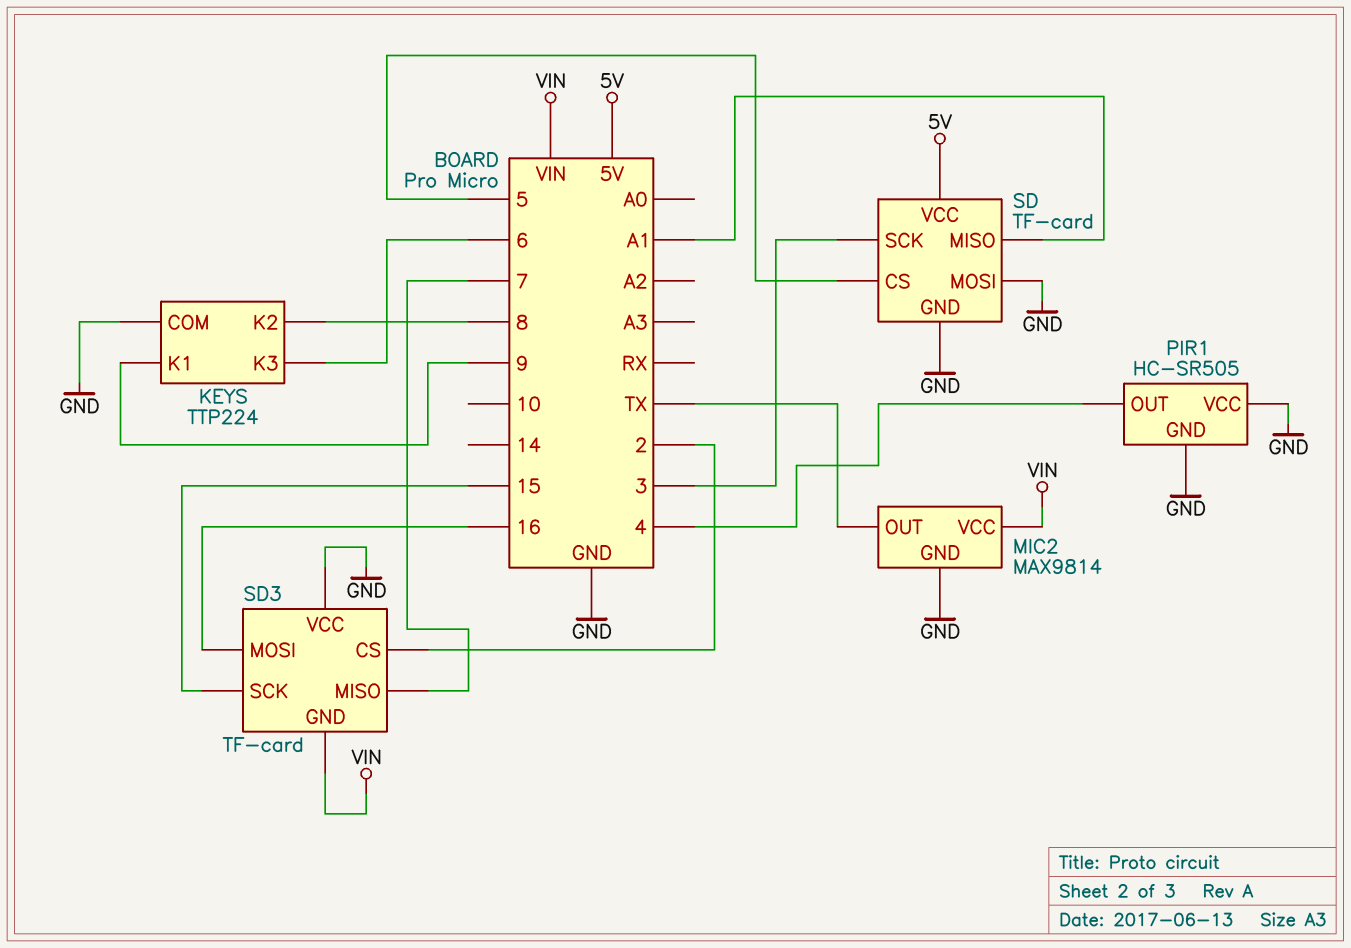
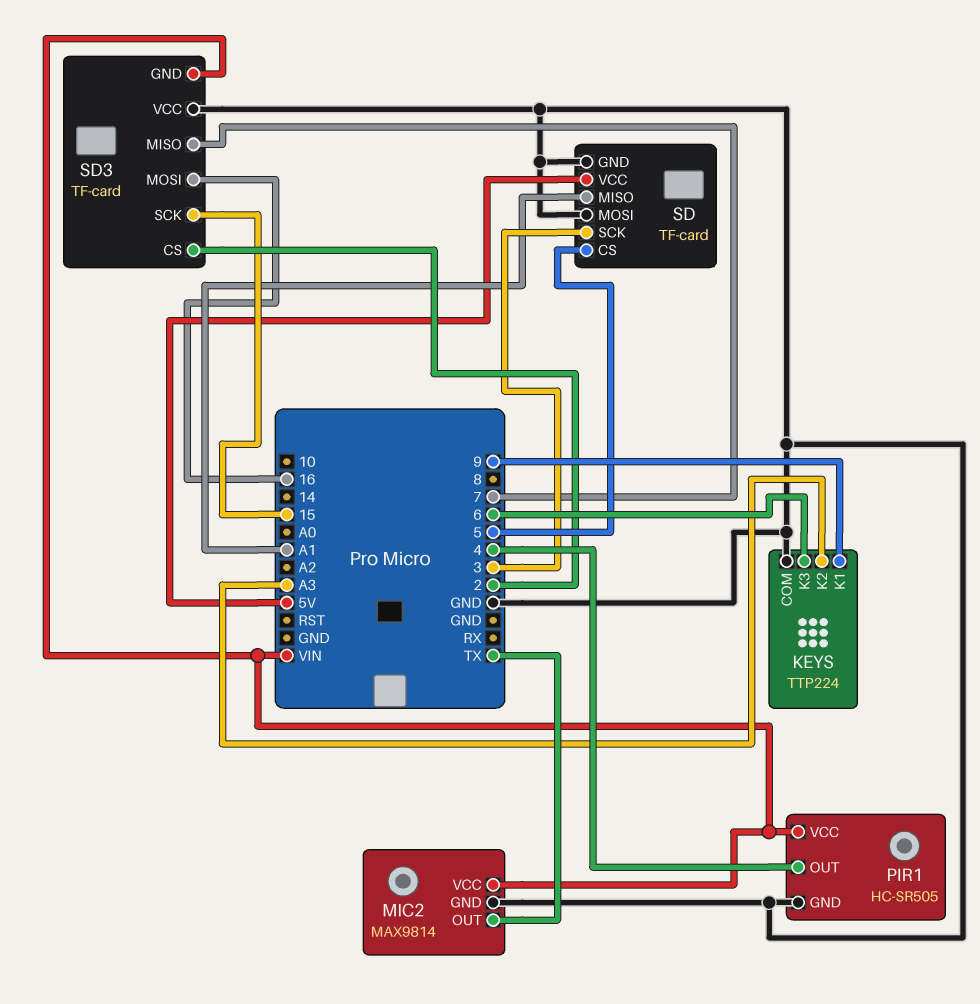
KEYS pin K2: 8 -> A3
PIR1 pin VCC: GND -> VIN

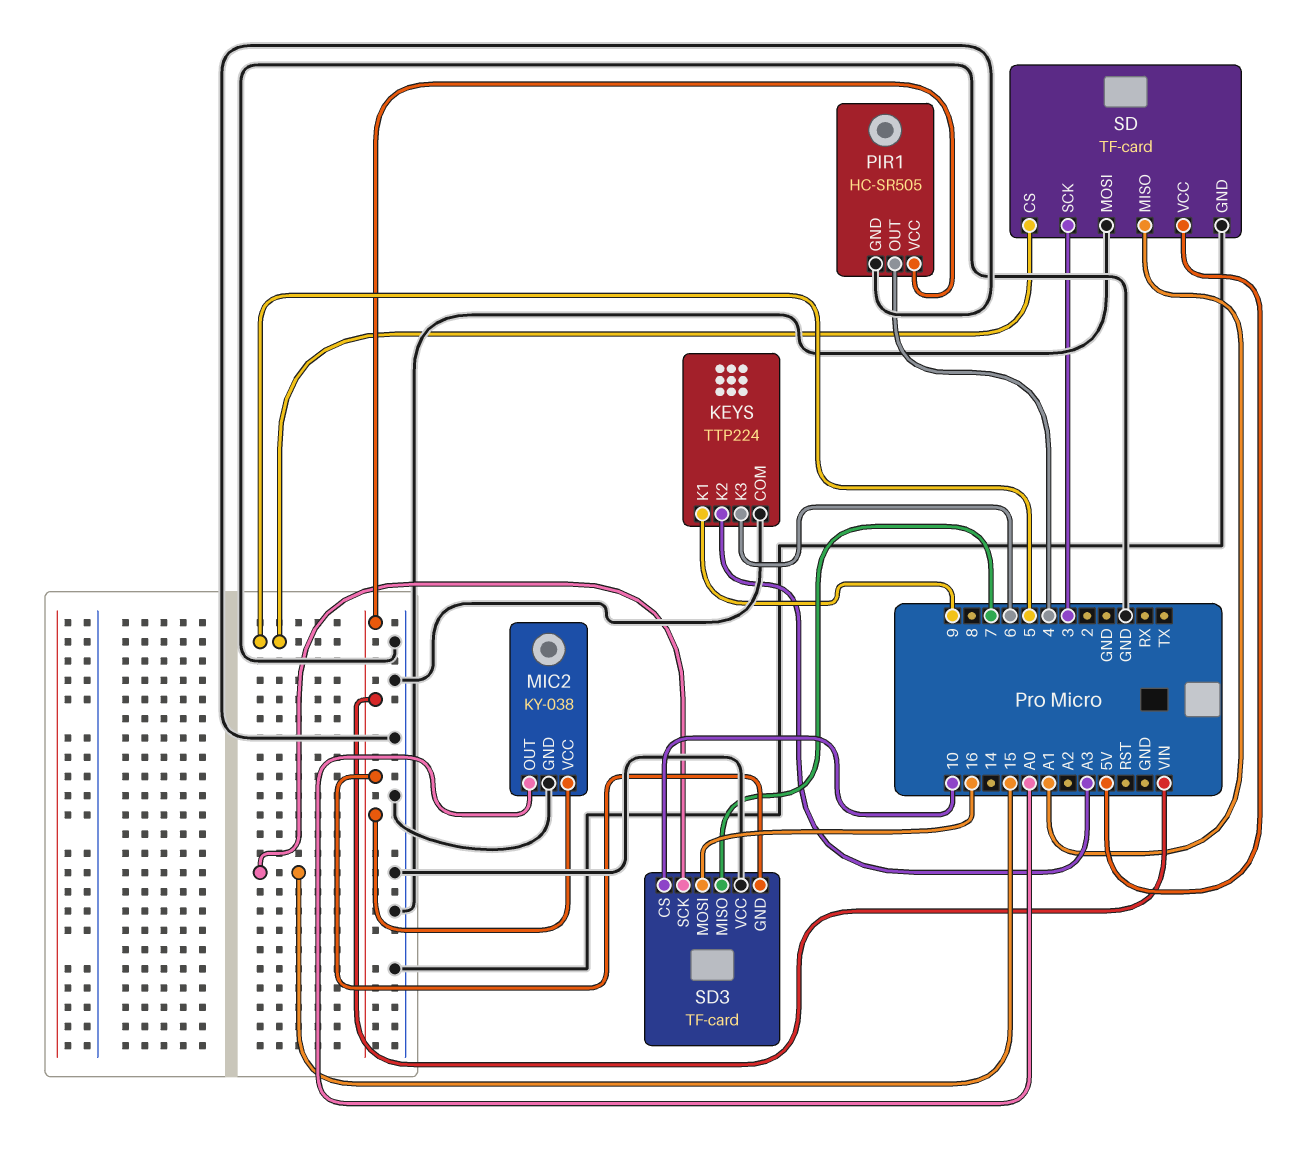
MIC2: MAX9814 -> KY-038
MIC2 pin OUT: TX -> A0
SD3 pin CS: 2 -> 10

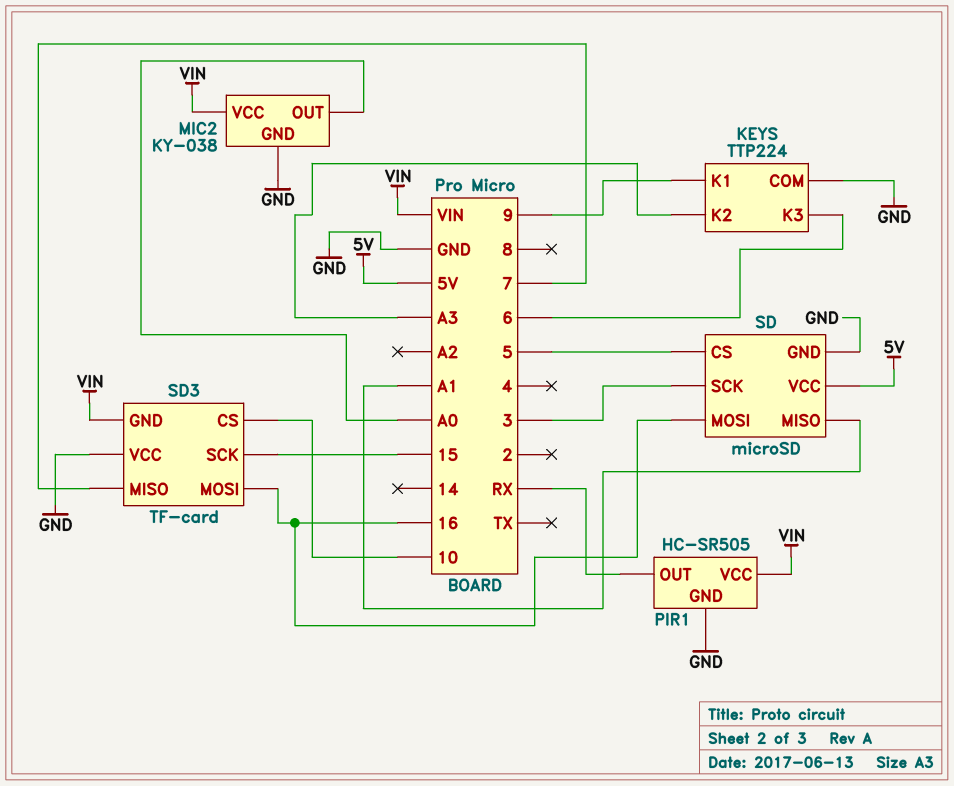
PIR1 pin OUT: 4 -> RX
SD: TF-card -> microSD
SD pin MOSI: GND -> 16

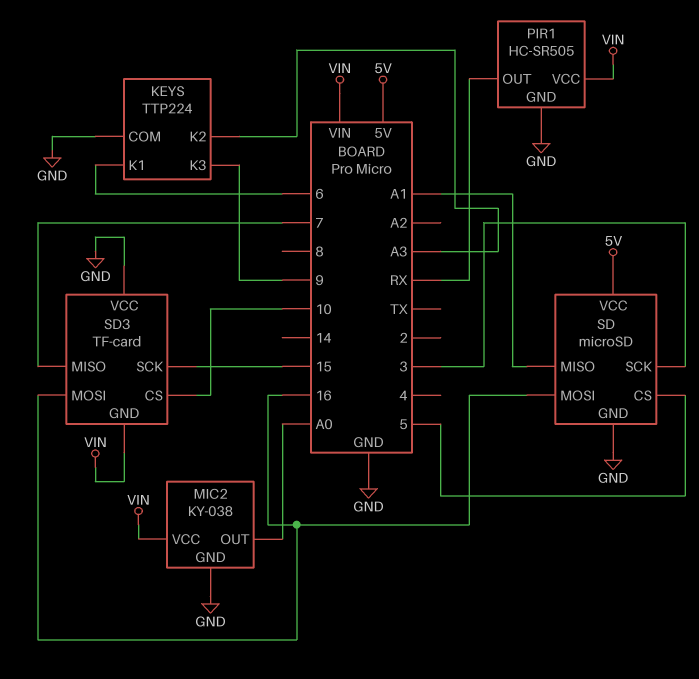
KEYS pin K1: 9 -> 6
KEYS pin K3: 6 -> 9

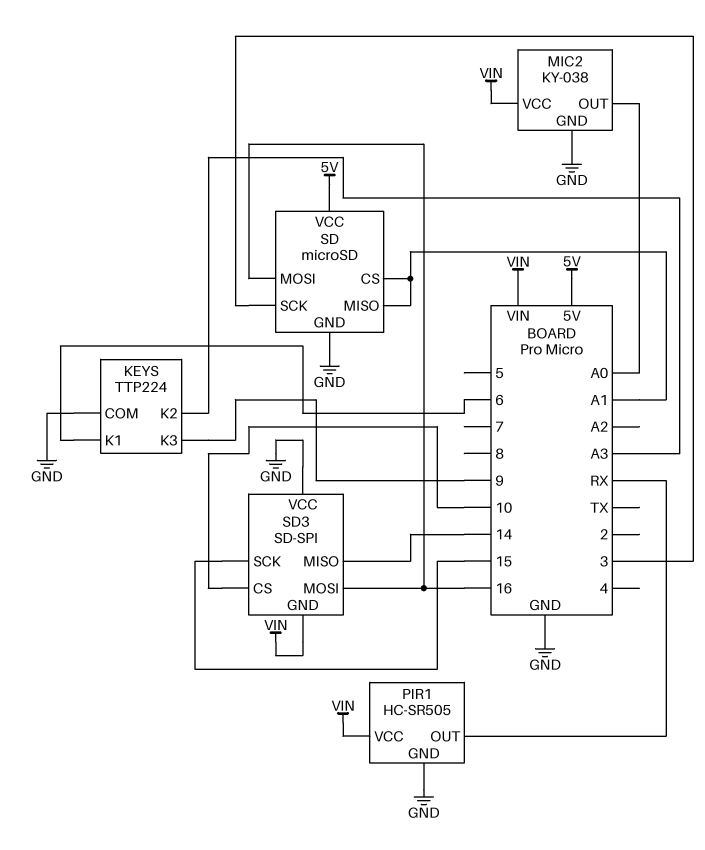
SD pin CS: 5 -> A1
SD3: TF-card -> SD-SPI
SD3 pin MISO: 7 -> 14

